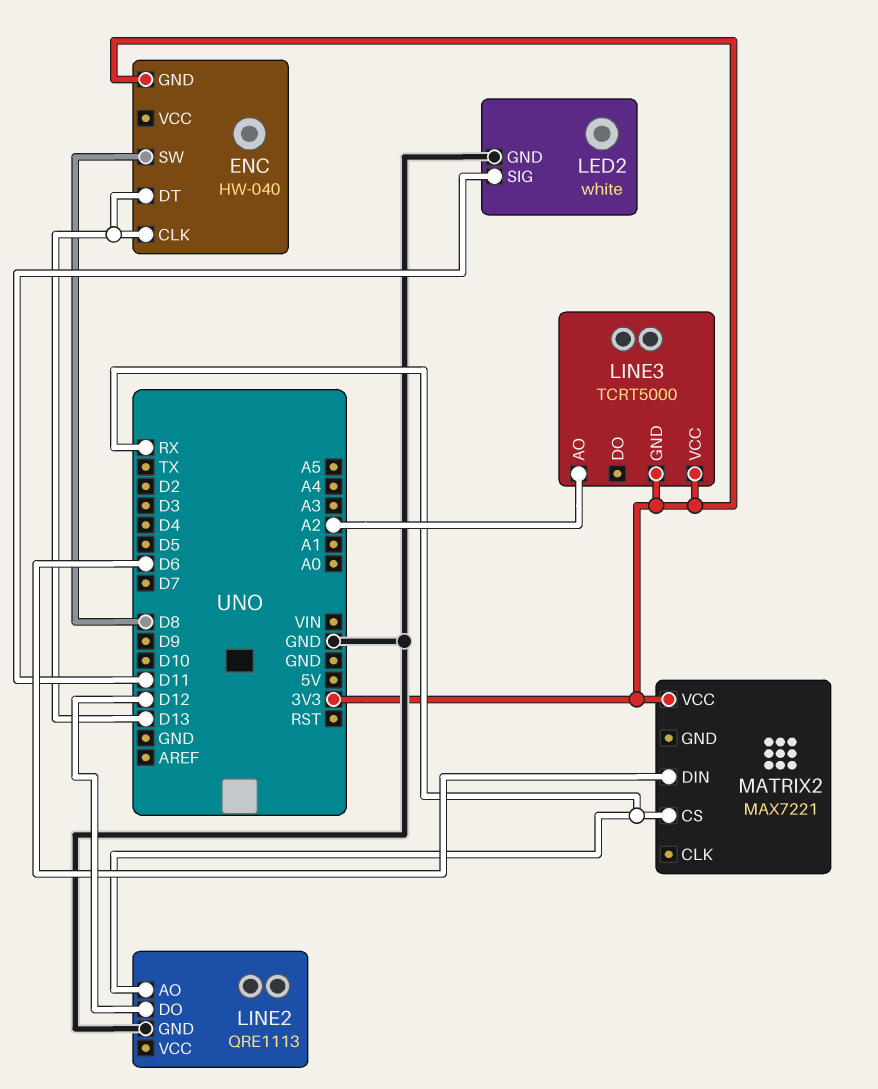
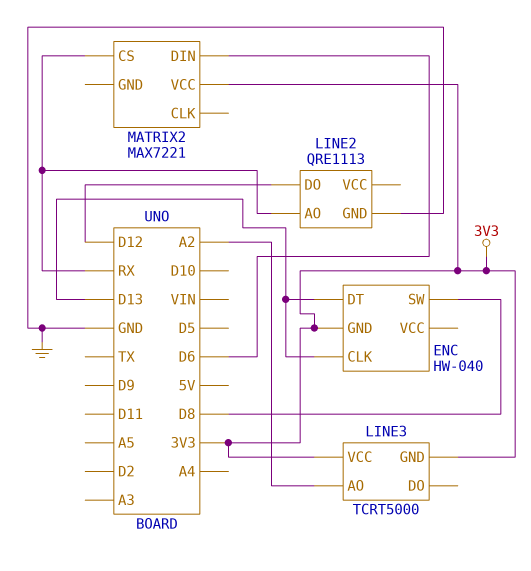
LED2: white -> none
LED2 pin GND: GND -> none
LED2 pin SIG: D11 -> none

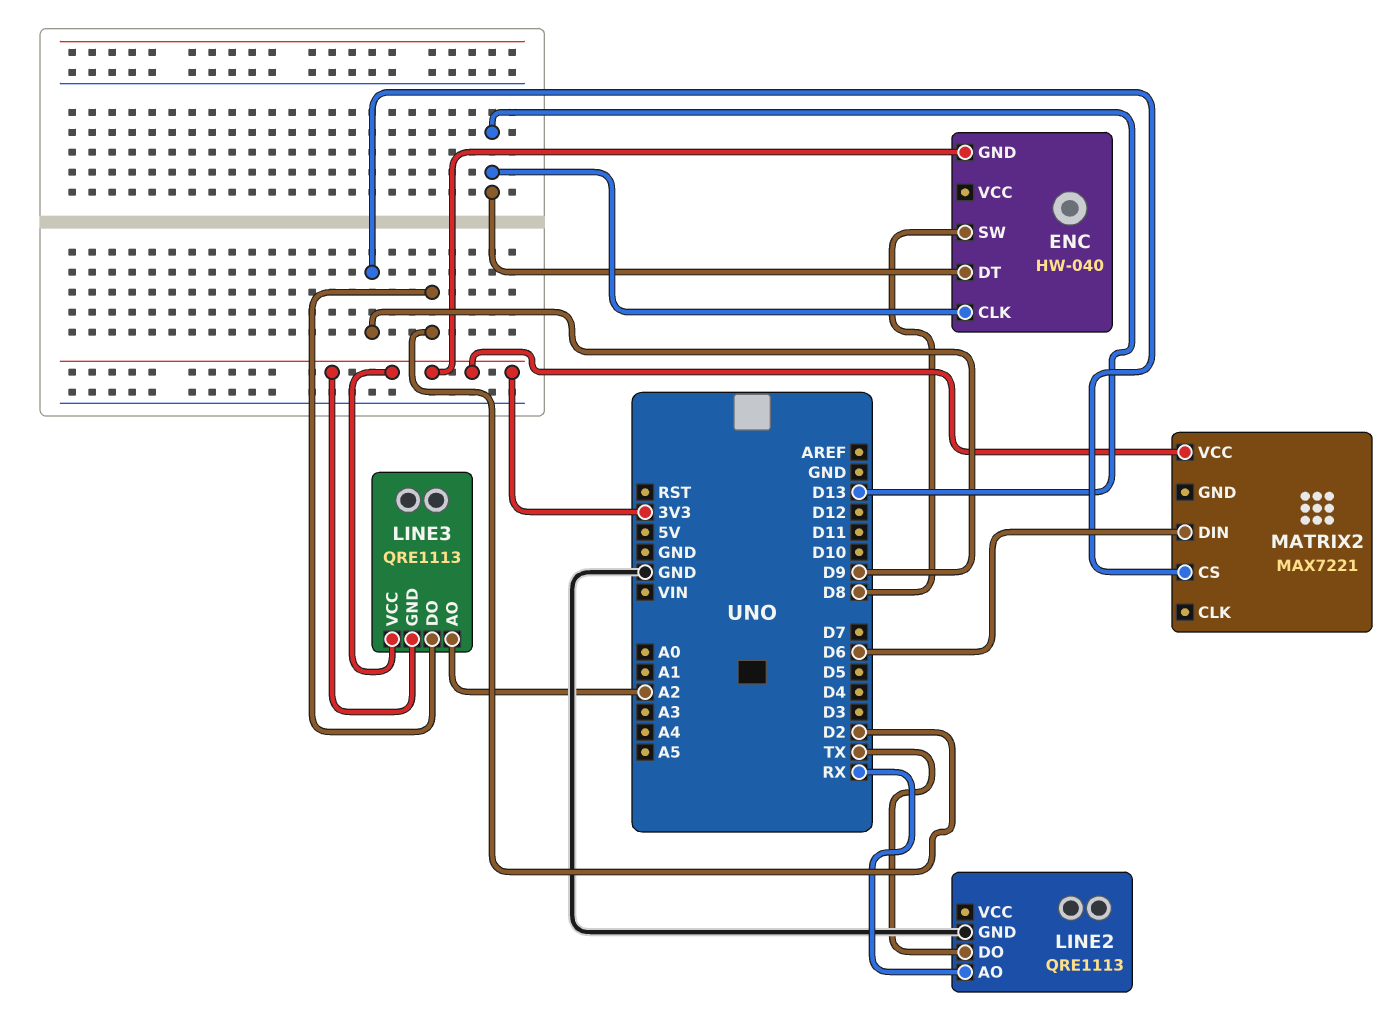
LINE2 pin DO: D12 -> TX
LINE3: TCRT5000 -> QRE1113
LINE3 pin DO: none -> D2
MATRIX2 pin CS: RX -> D9

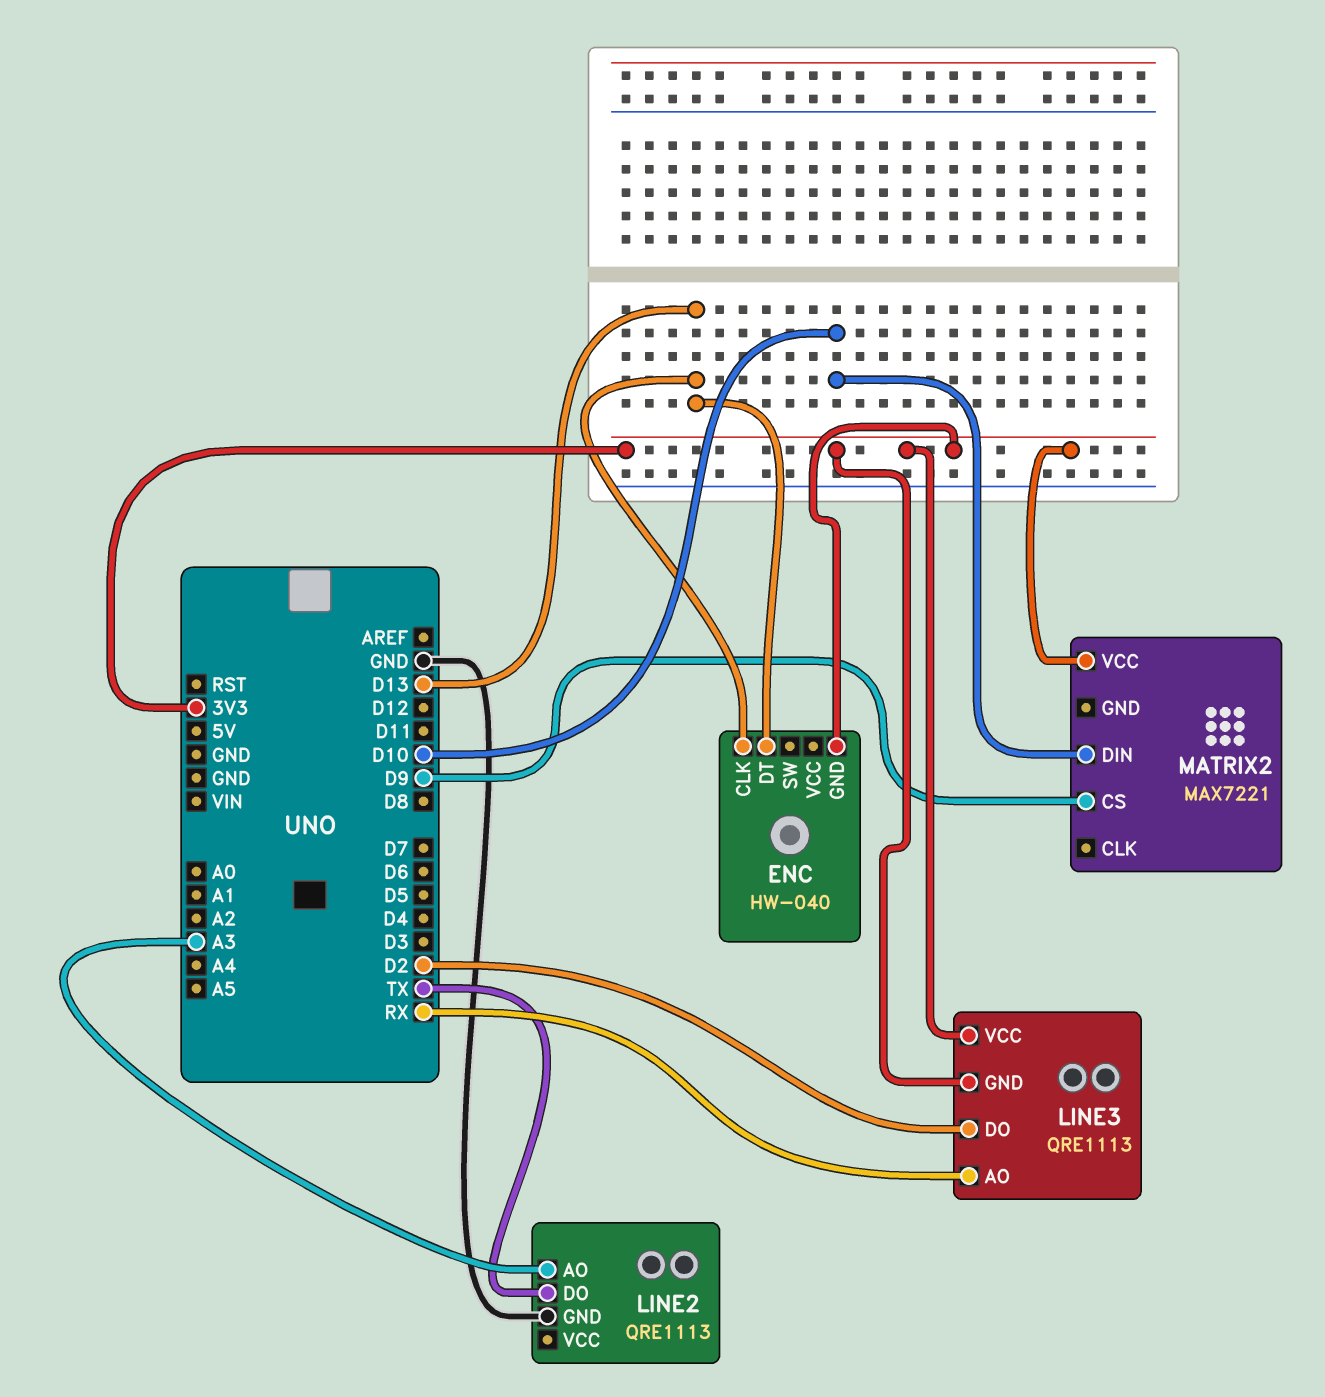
ENC pin SW: D8 -> none
LINE2 pin AO: RX -> A3
LINE3 pin AO: A2 -> RX
MATRIX2 pin DIN: D6 -> D10

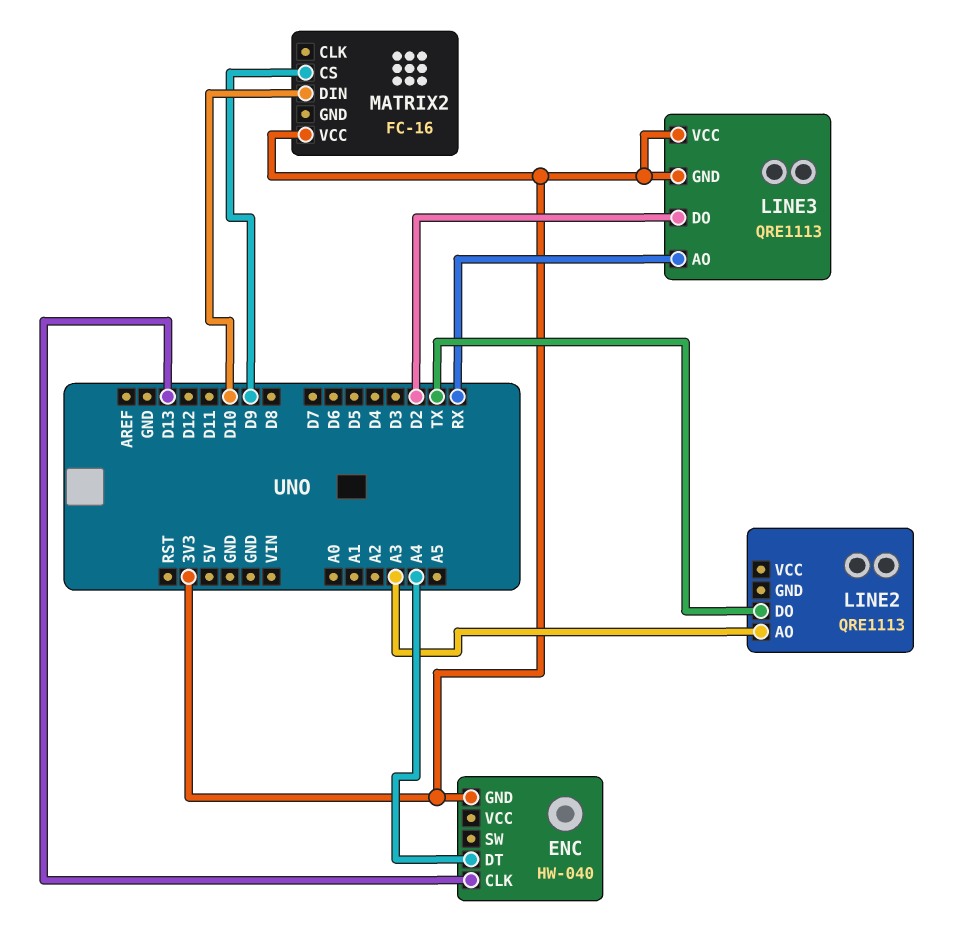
ENC pin DT: D13 -> A4
LINE2 pin GND: GND -> none
MATRIX2: MAX7221 -> FC-16

